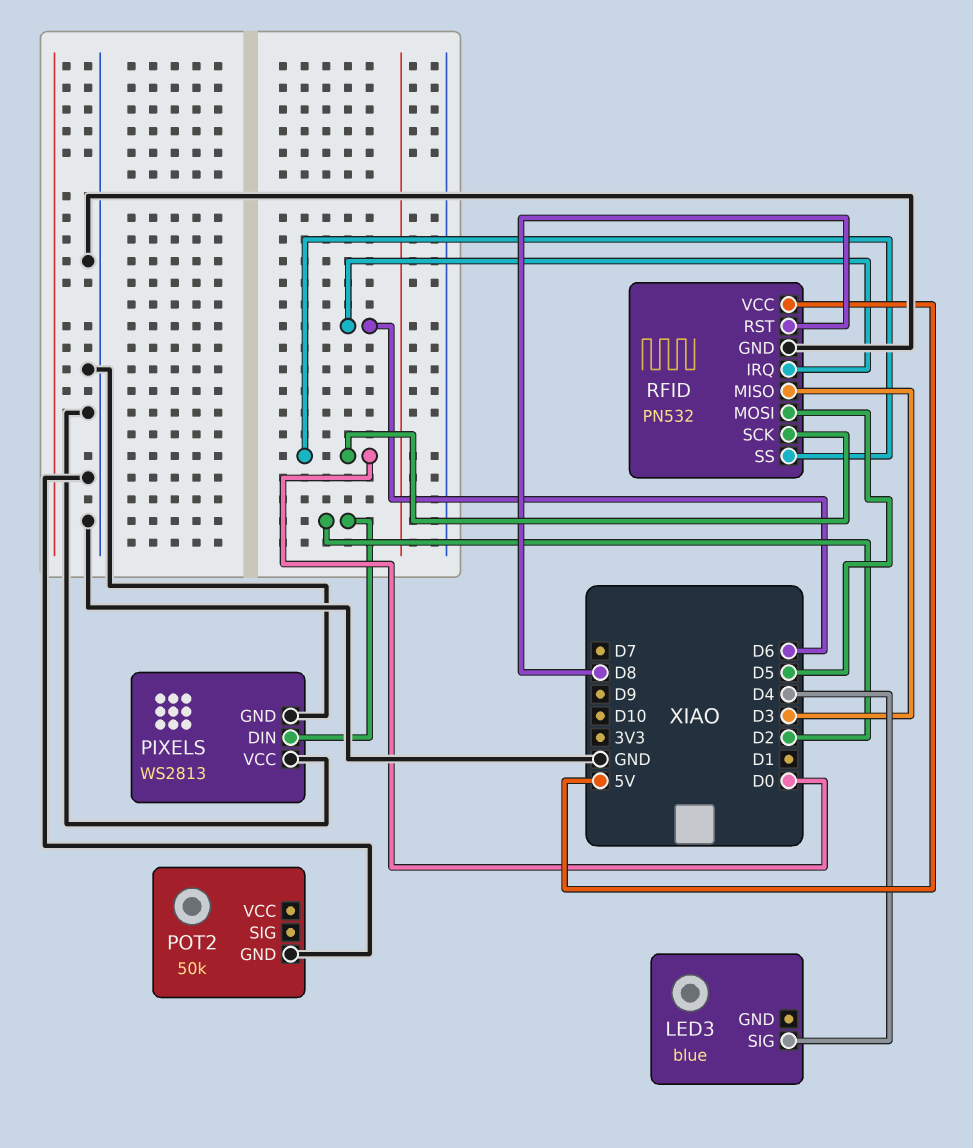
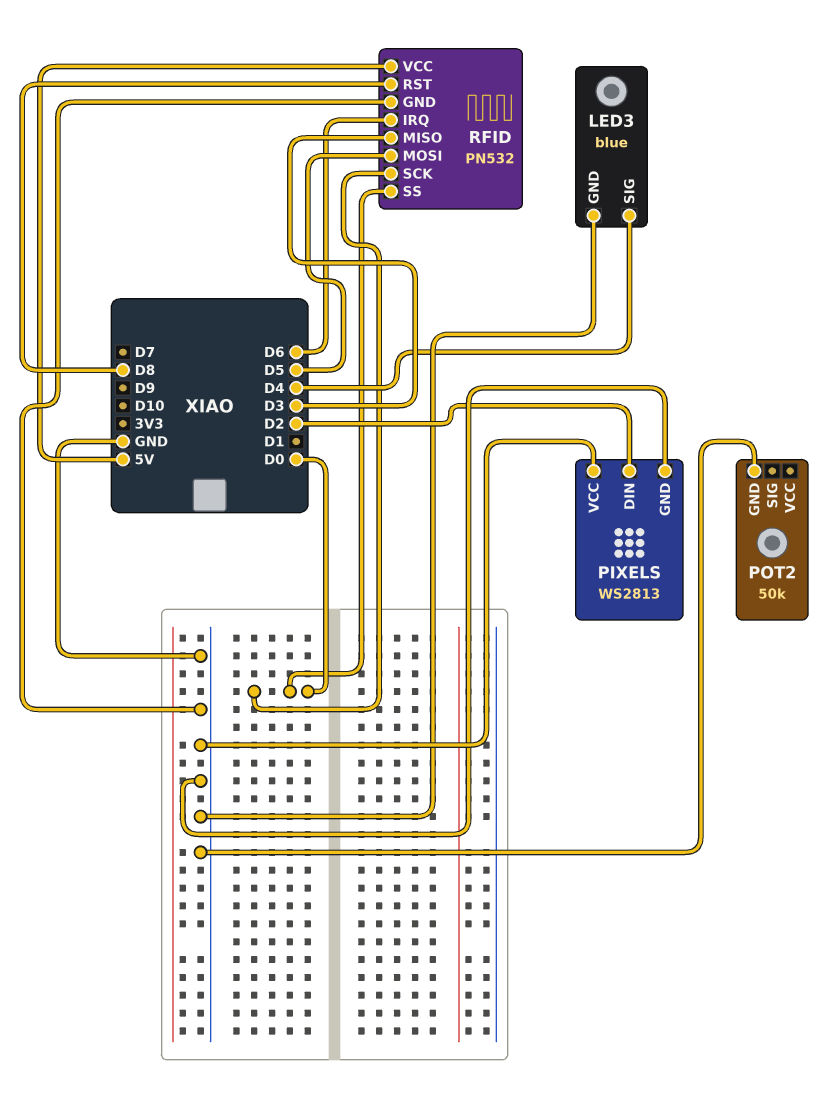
LED3 pin GND: none -> GND

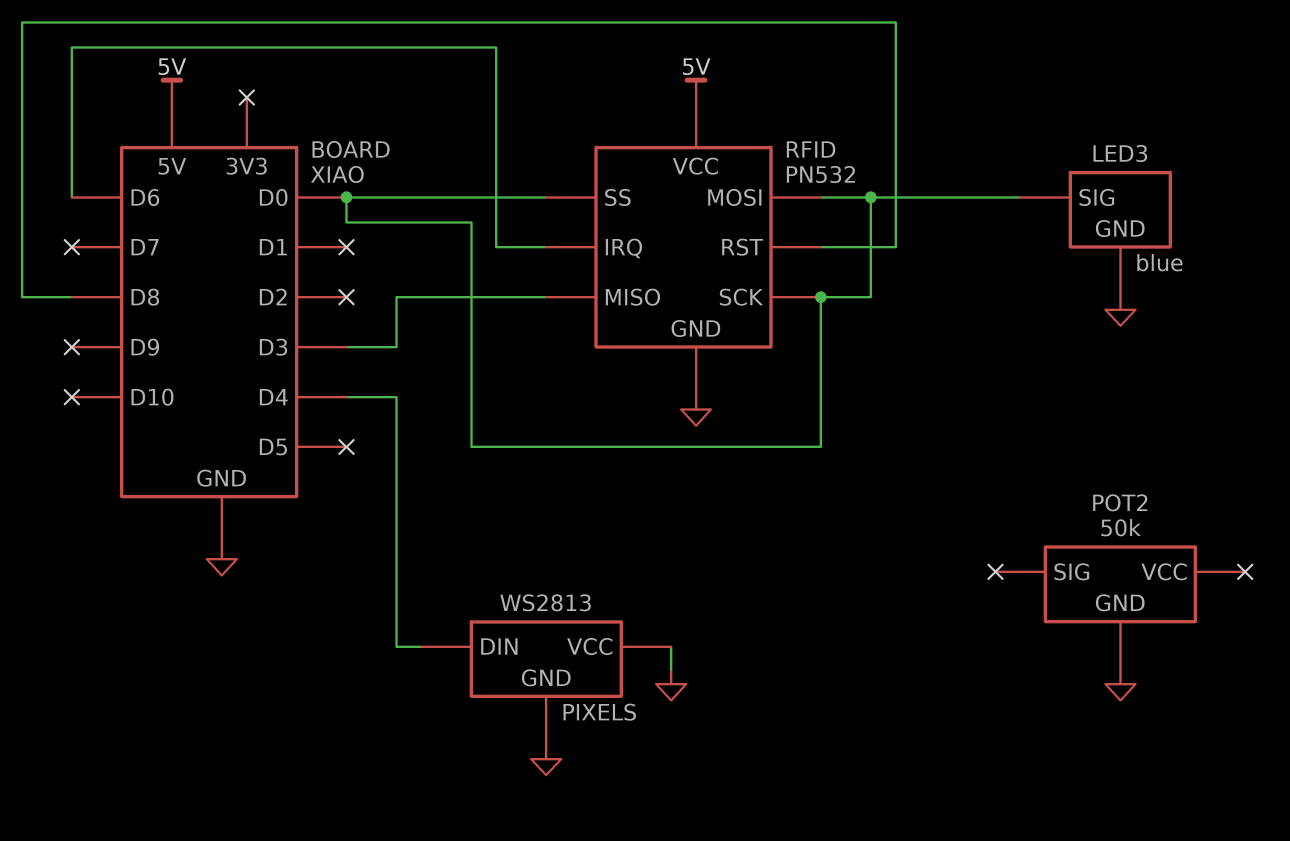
LED3 pin SIG: D4 -> D0
PIXELS pin DIN: D2 -> D4
RFID pin MOSI: D5 -> D0

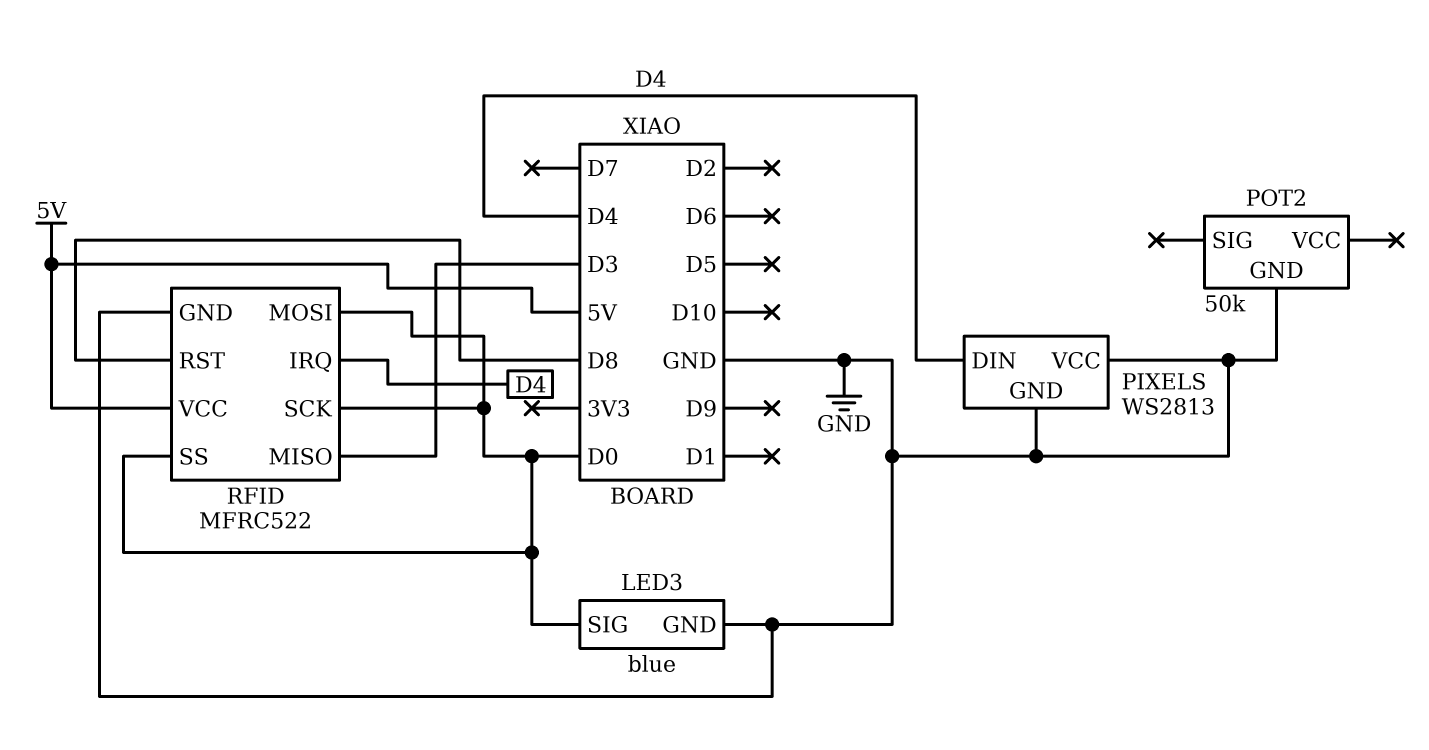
RFID: PN532 -> MFRC522
RFID pin IRQ: D6 -> D4

